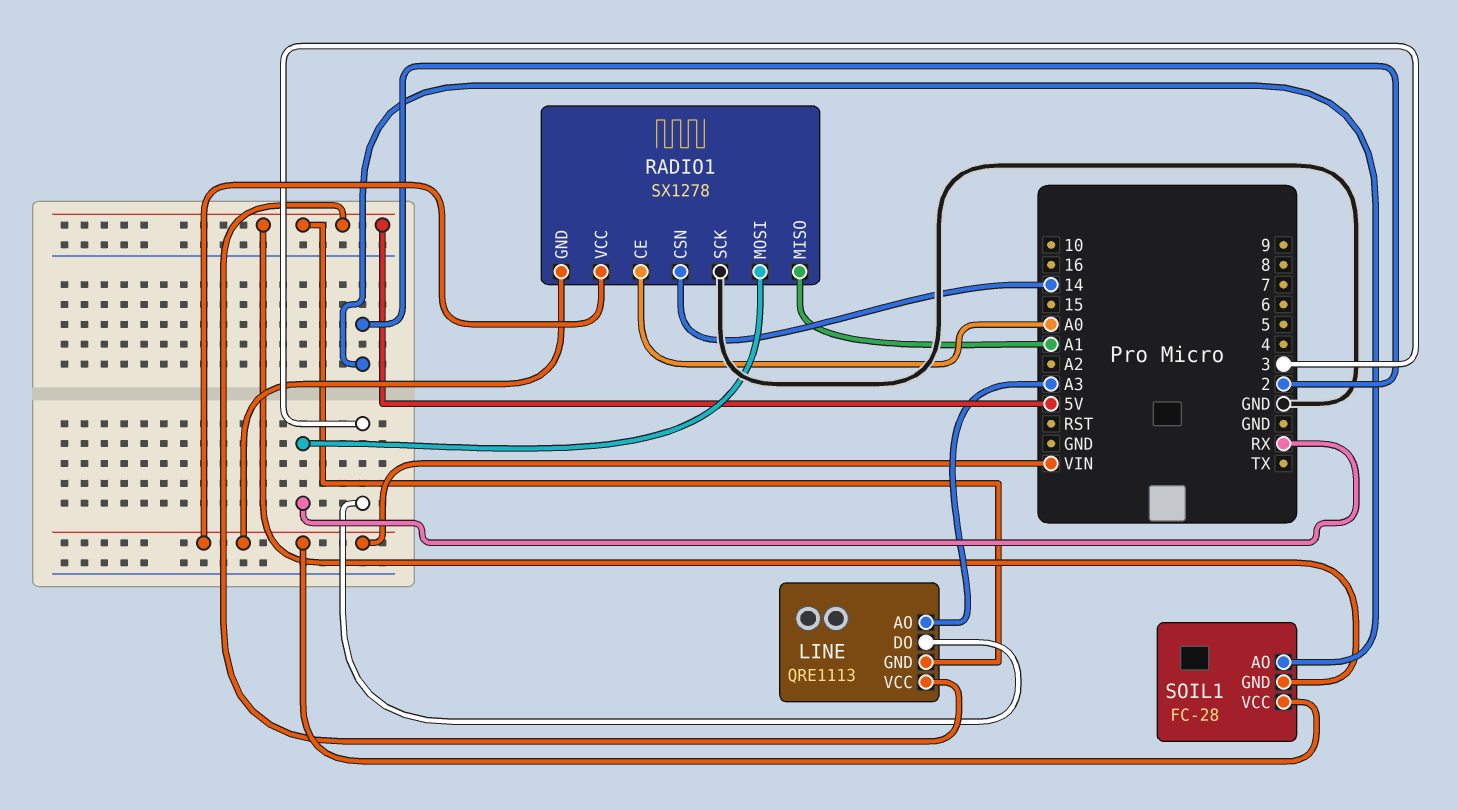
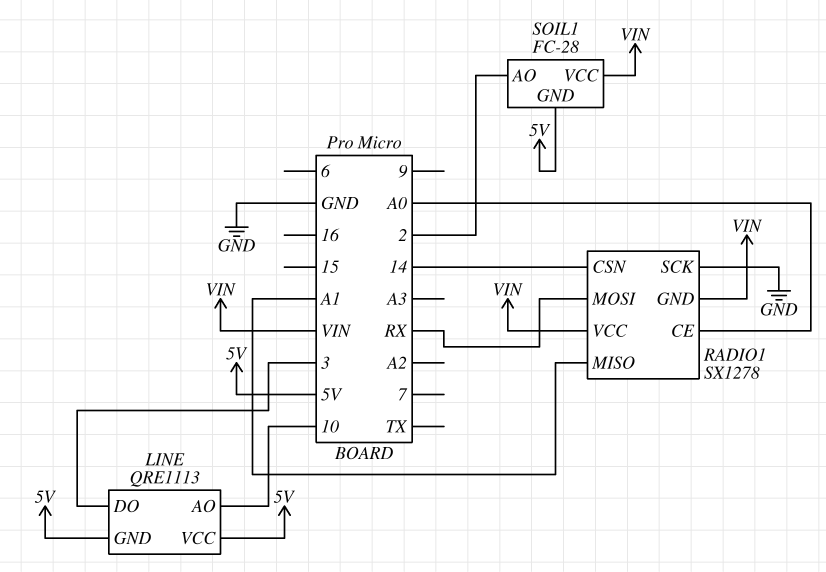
LINE pin AO: A3 -> 10

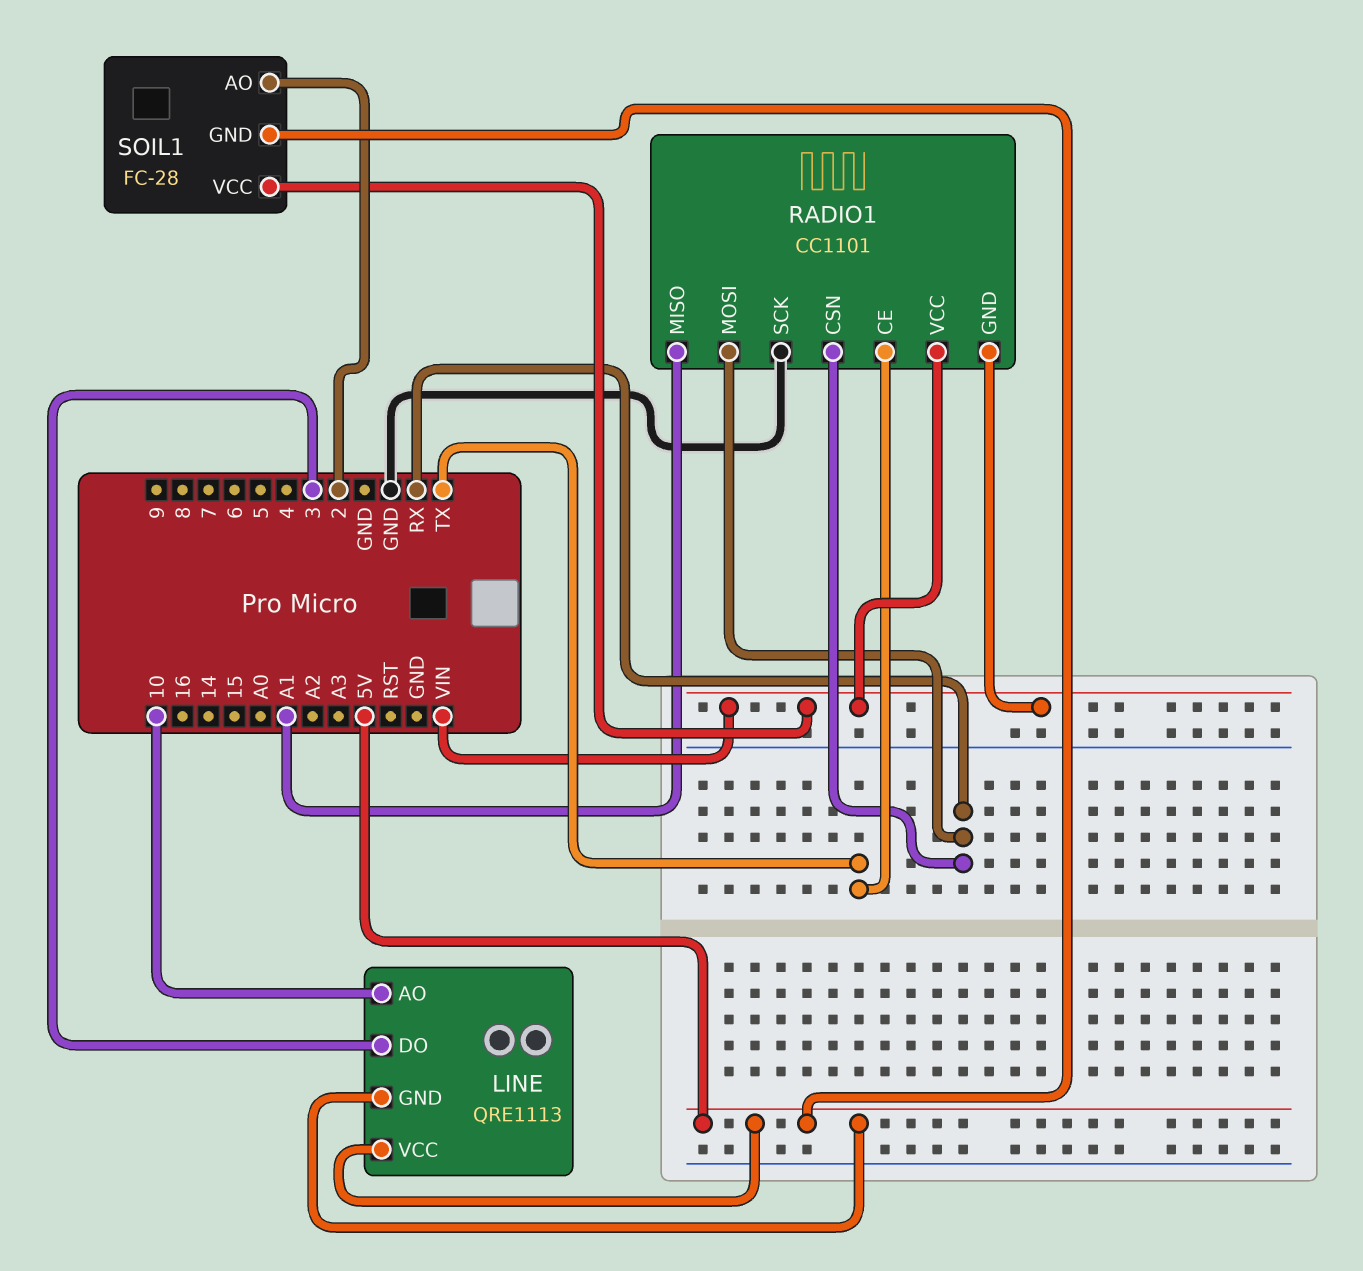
RADIO1: SX1278 -> CC1101
RADIO1 pin CE: A0 -> TX
RADIO1 pin CSN: 14 -> RX

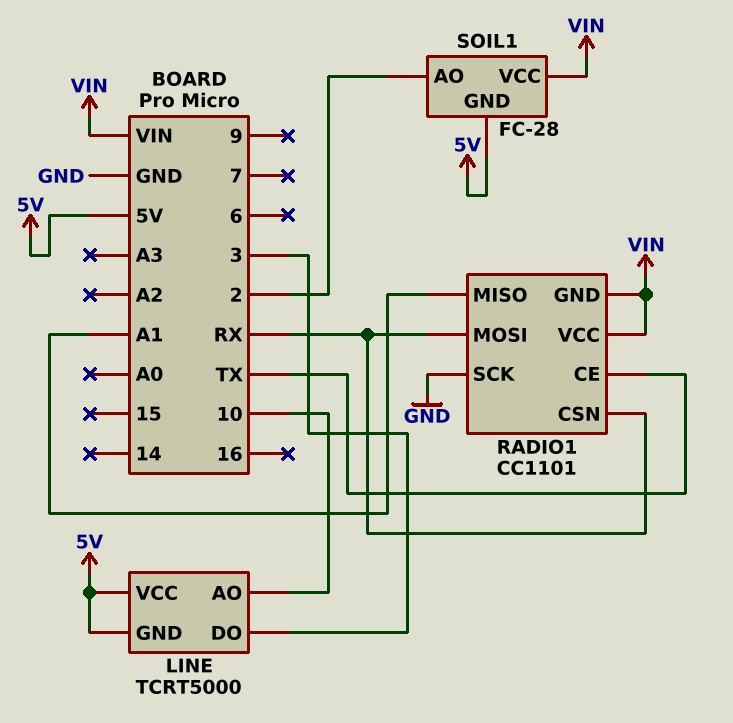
LINE: QRE1113 -> TCRT5000

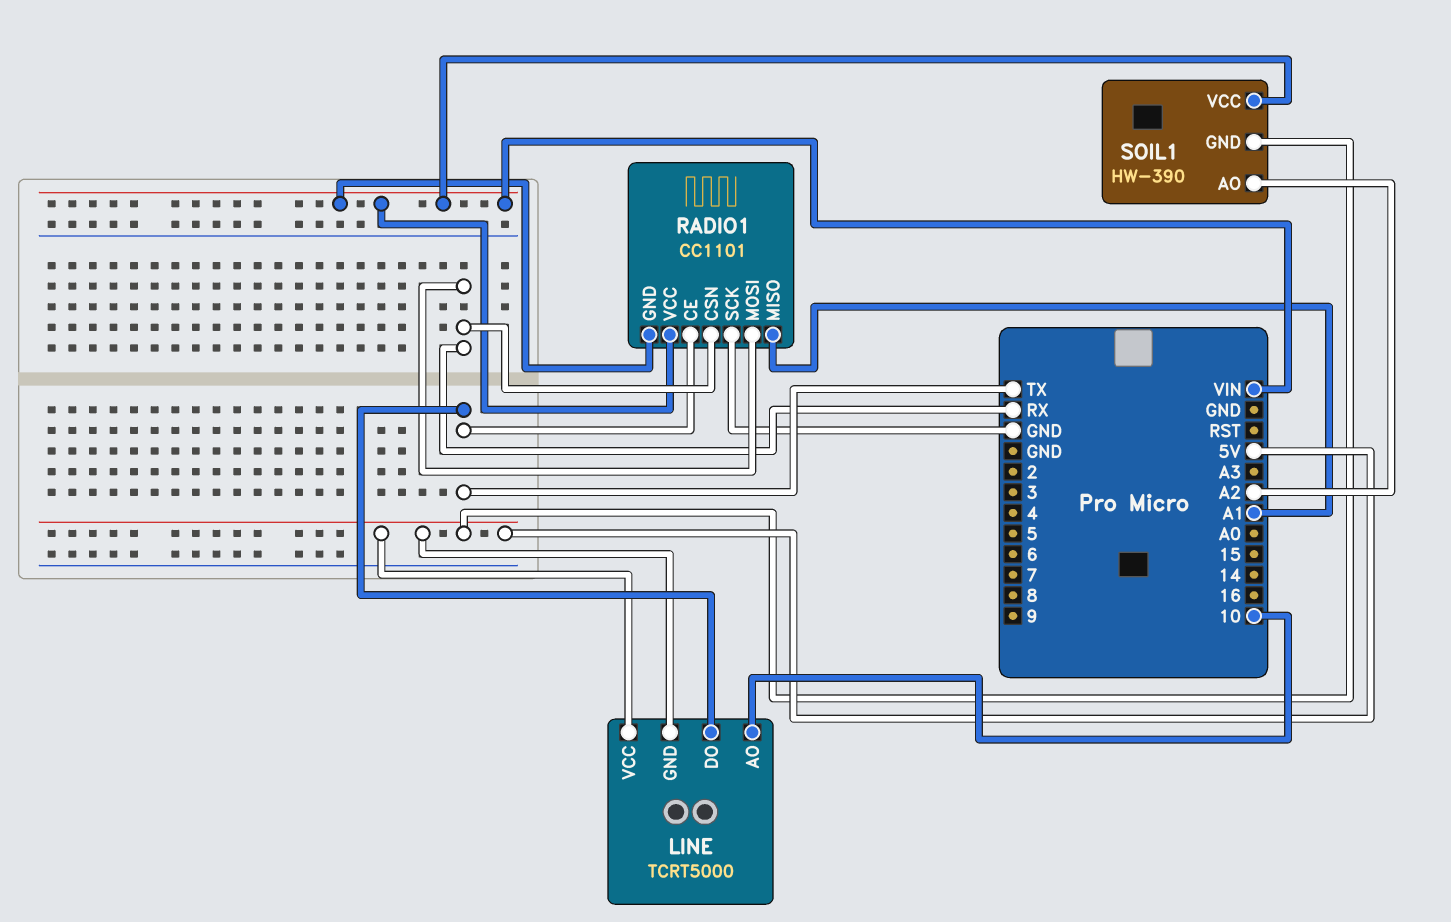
LINE pin DO: 3 -> TX
SOIL1: FC-28 -> HW-390
SOIL1 pin AO: 2 -> A2

